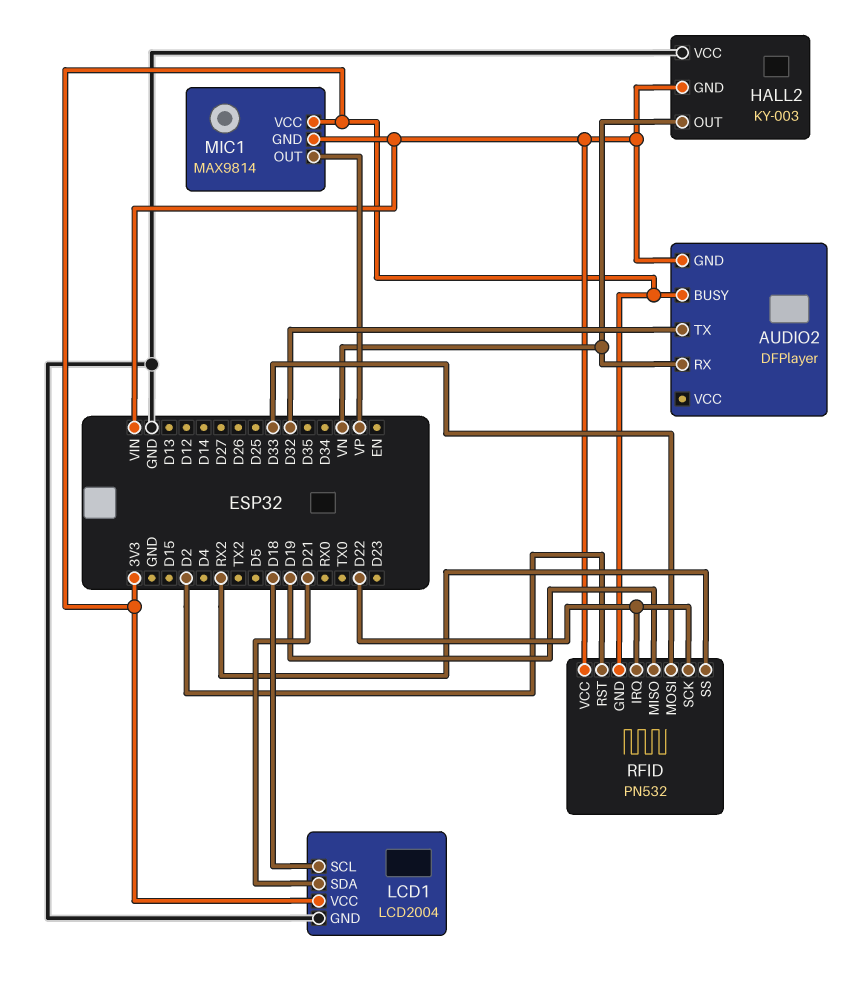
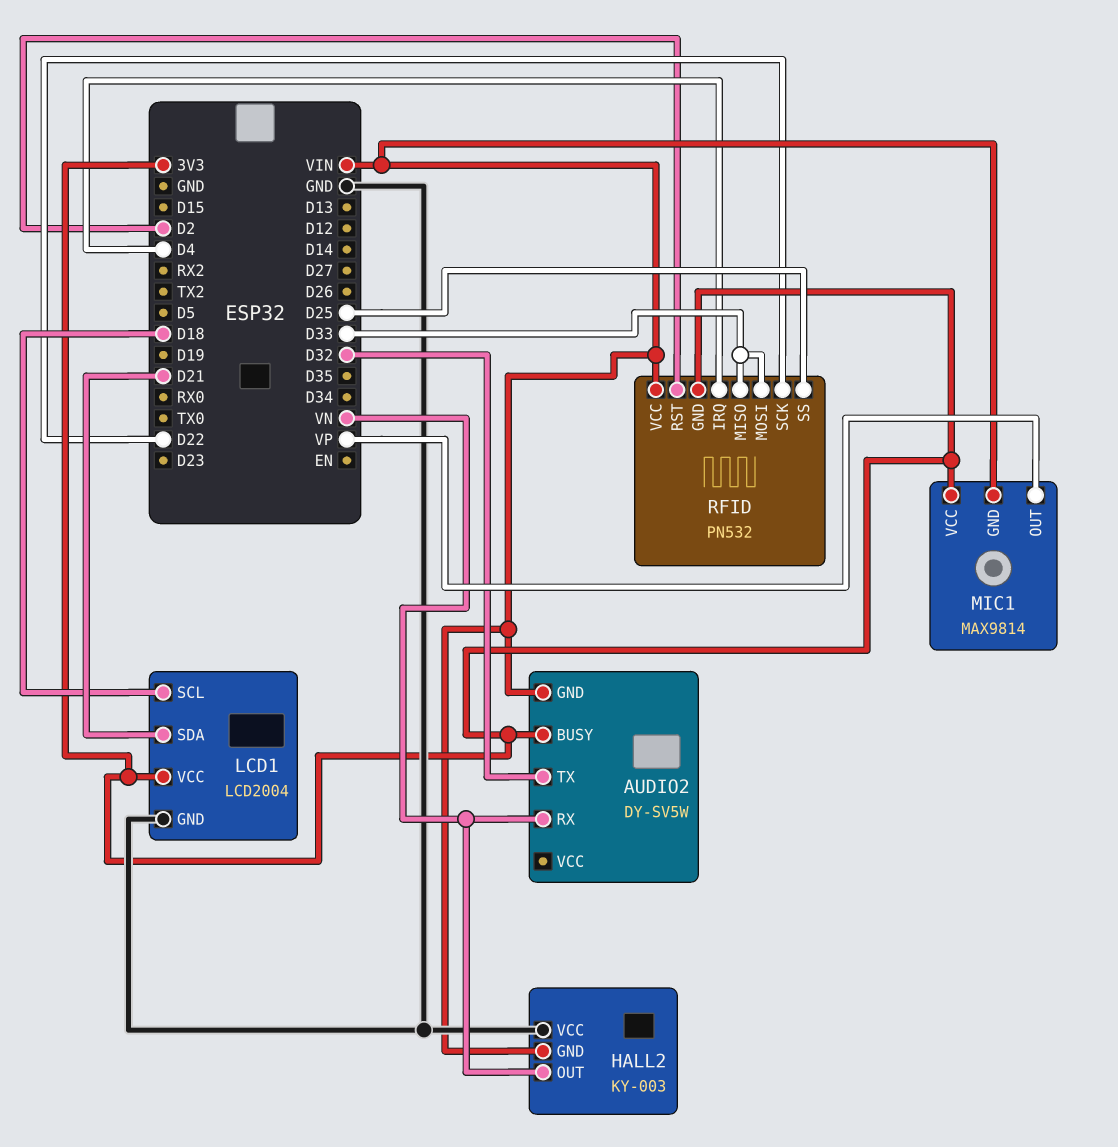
AUDIO2: DFPlayer -> DY-SV5W
RFID pin IRQ: D22 -> D4
RFID pin MISO: D19 -> D33
RFID pin SS: RX2 -> D25

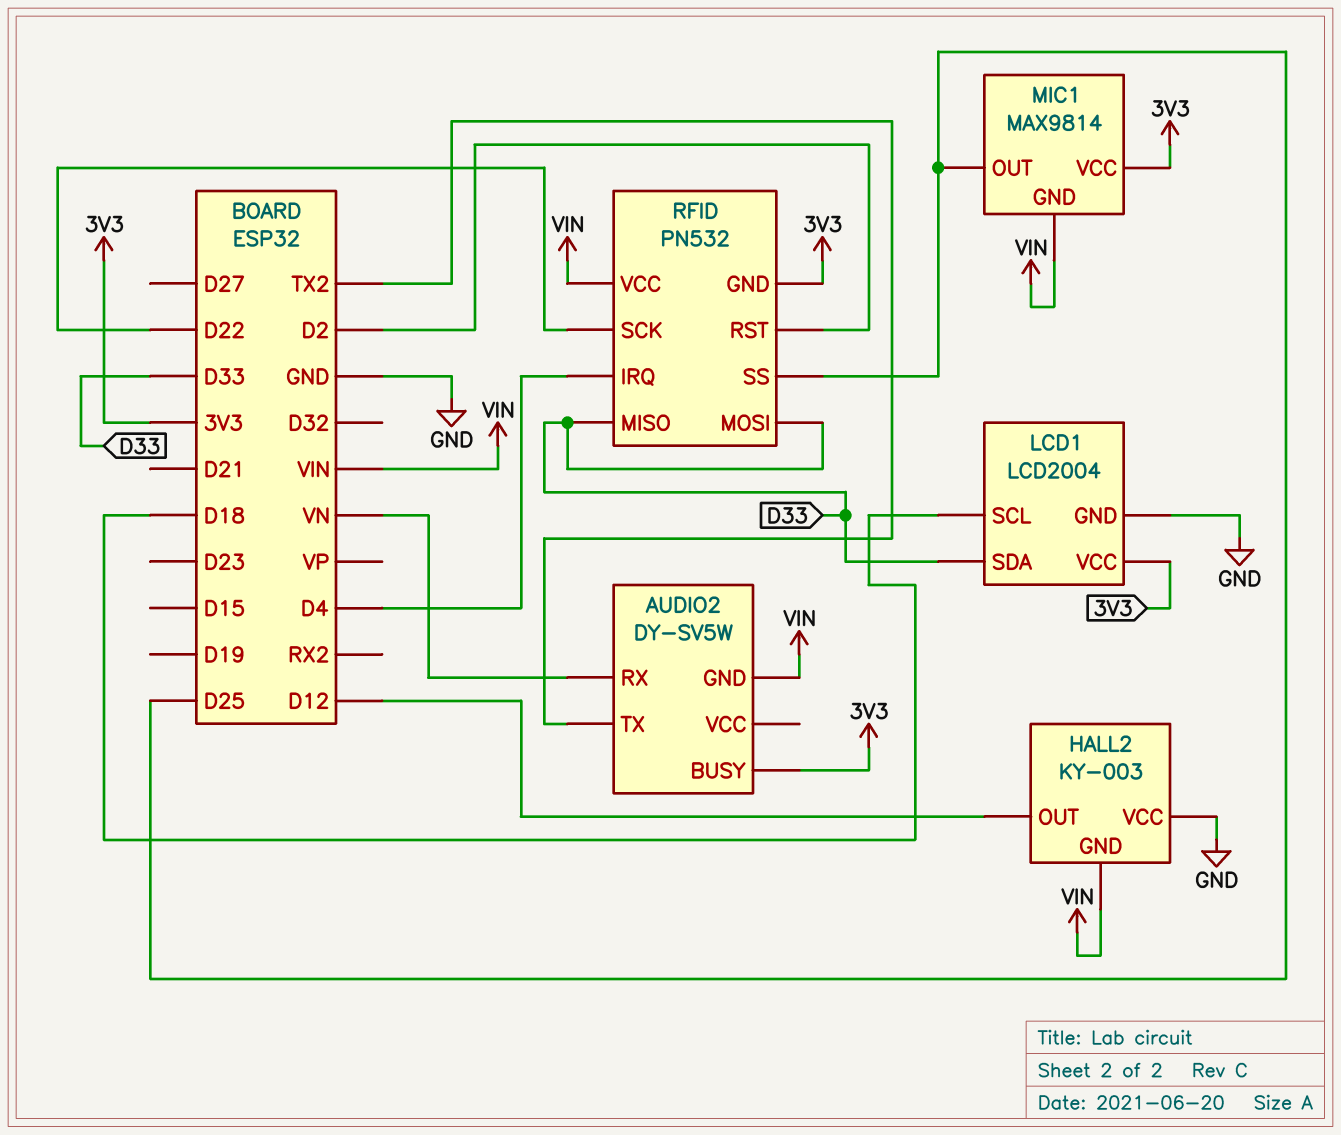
AUDIO2 pin TX: D32 -> TX2
HALL2 pin OUT: VN -> D12
LCD1 pin SDA: D21 -> D33
MIC1 pin OUT: VP -> D25

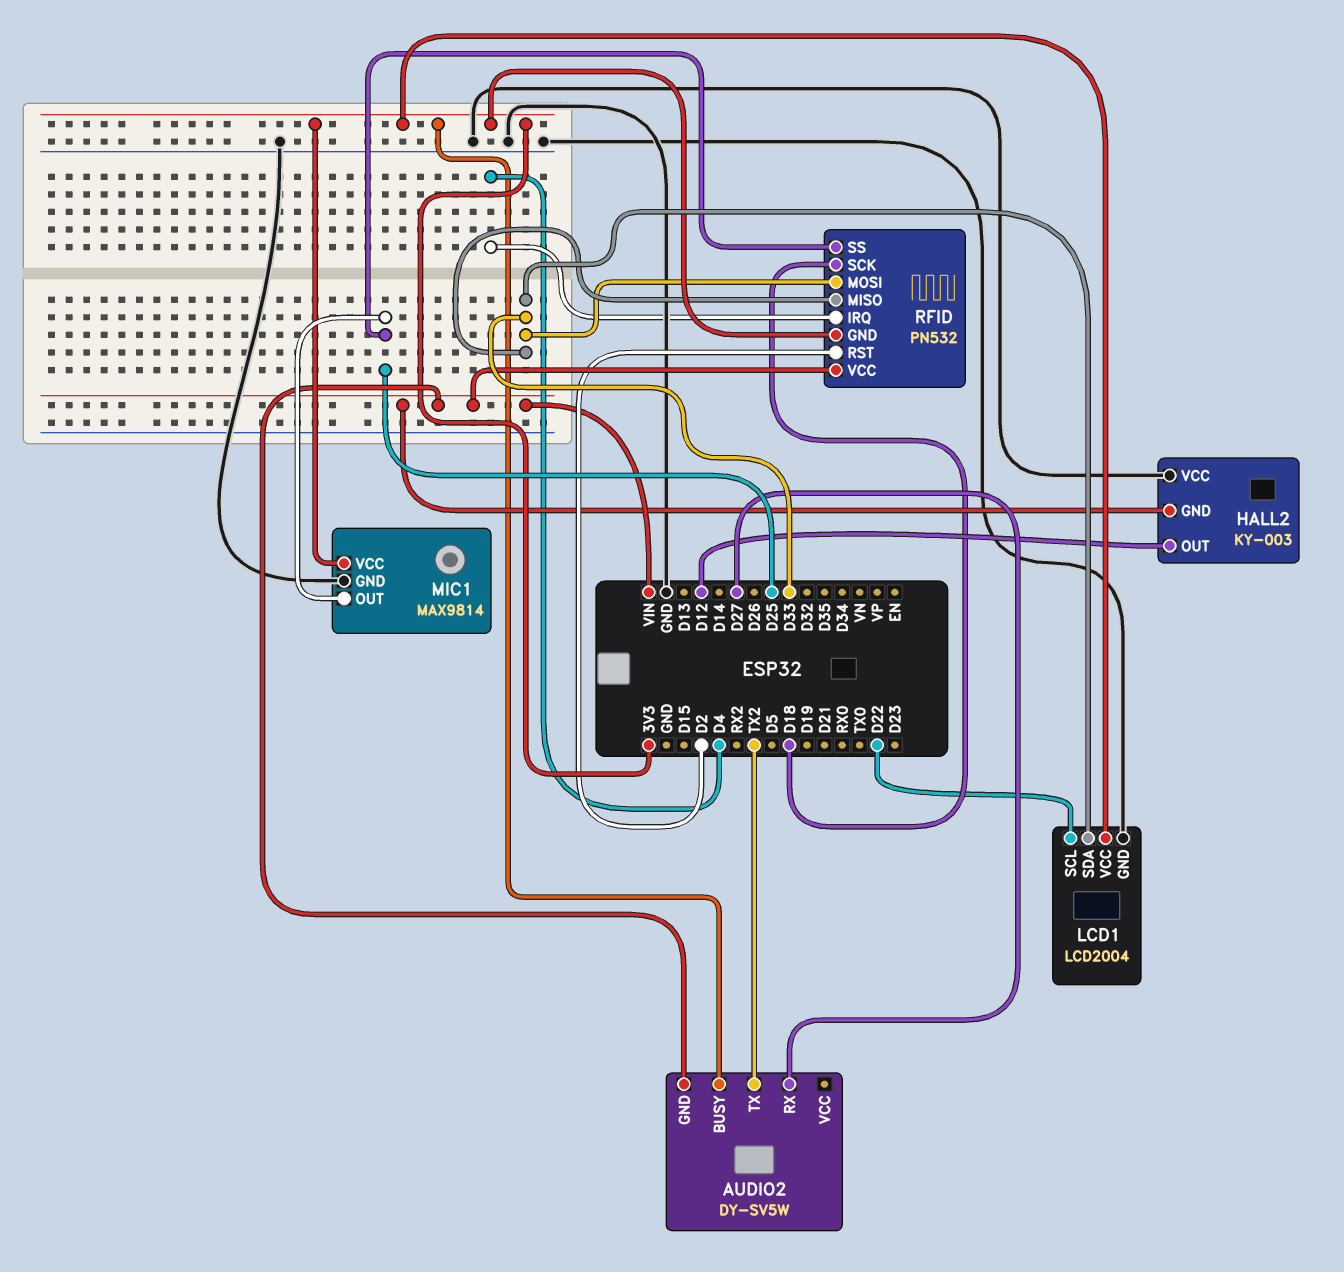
AUDIO2 pin RX: VN -> D27
LCD1 pin SCL: D18 -> D22
MIC1 pin GND: VIN -> GND
RFID pin SCK: D22 -> D18

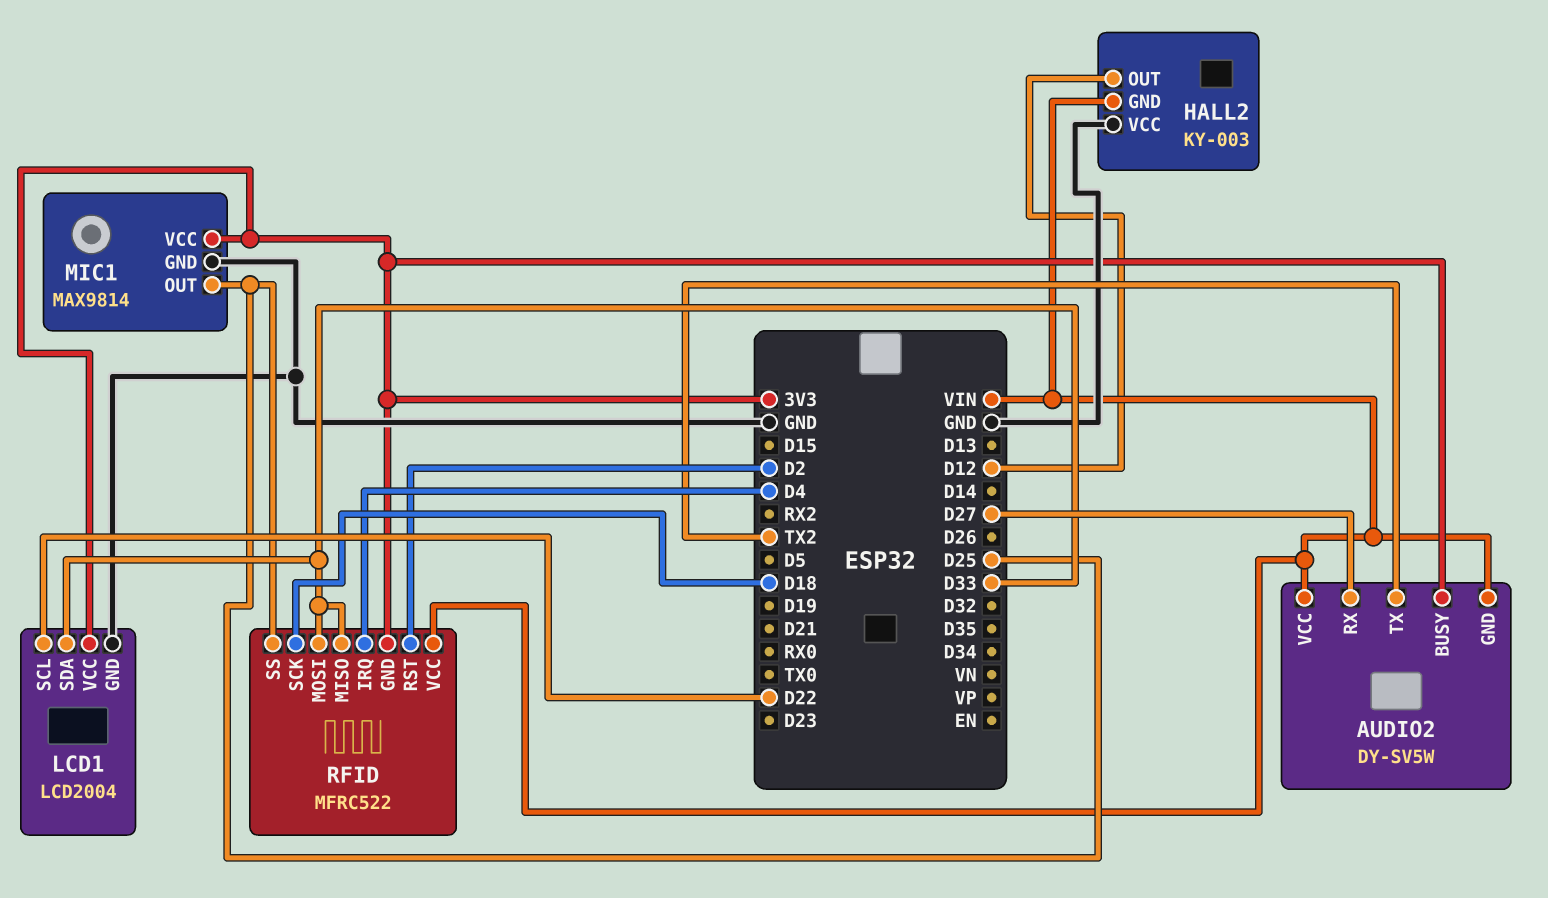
AUDIO2 pin VCC: none -> VIN
RFID: PN532 -> MFRC522

